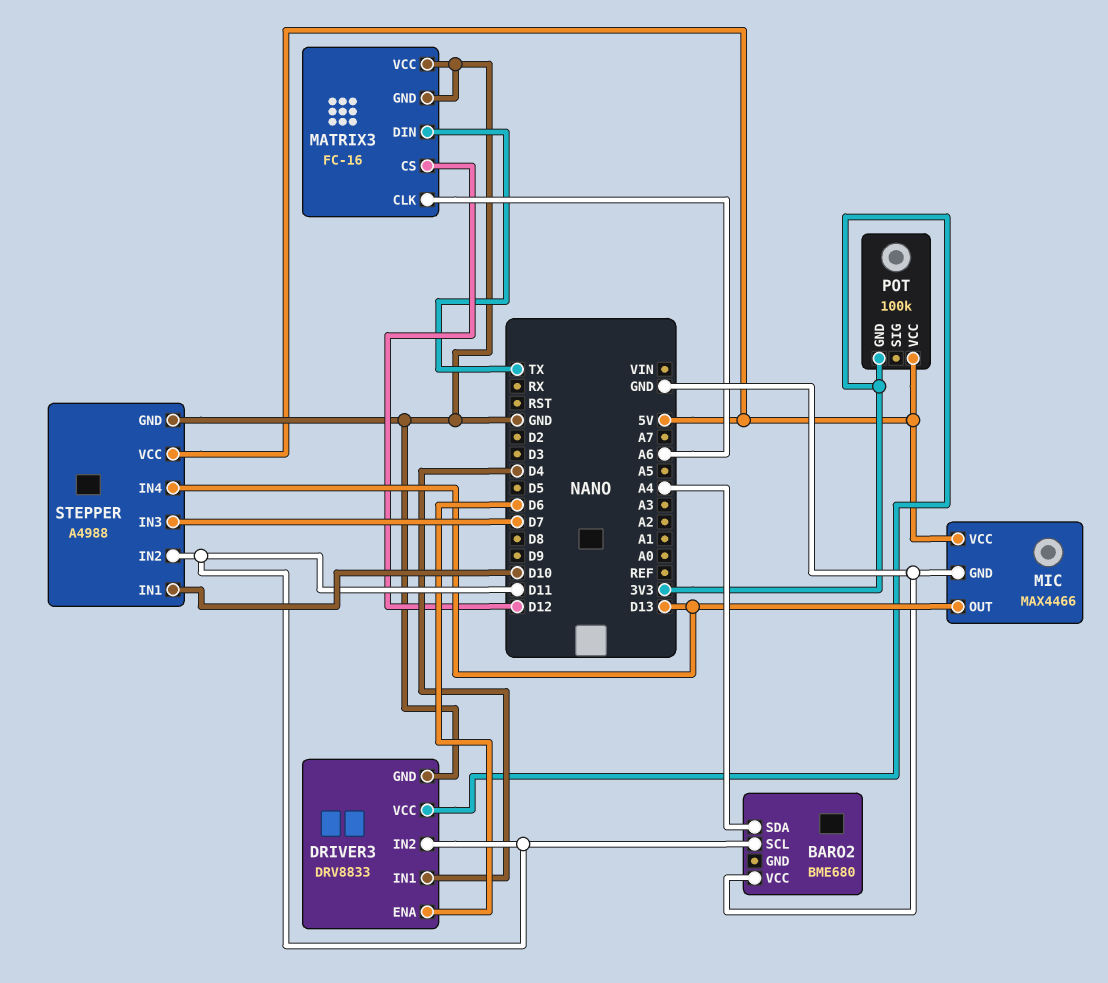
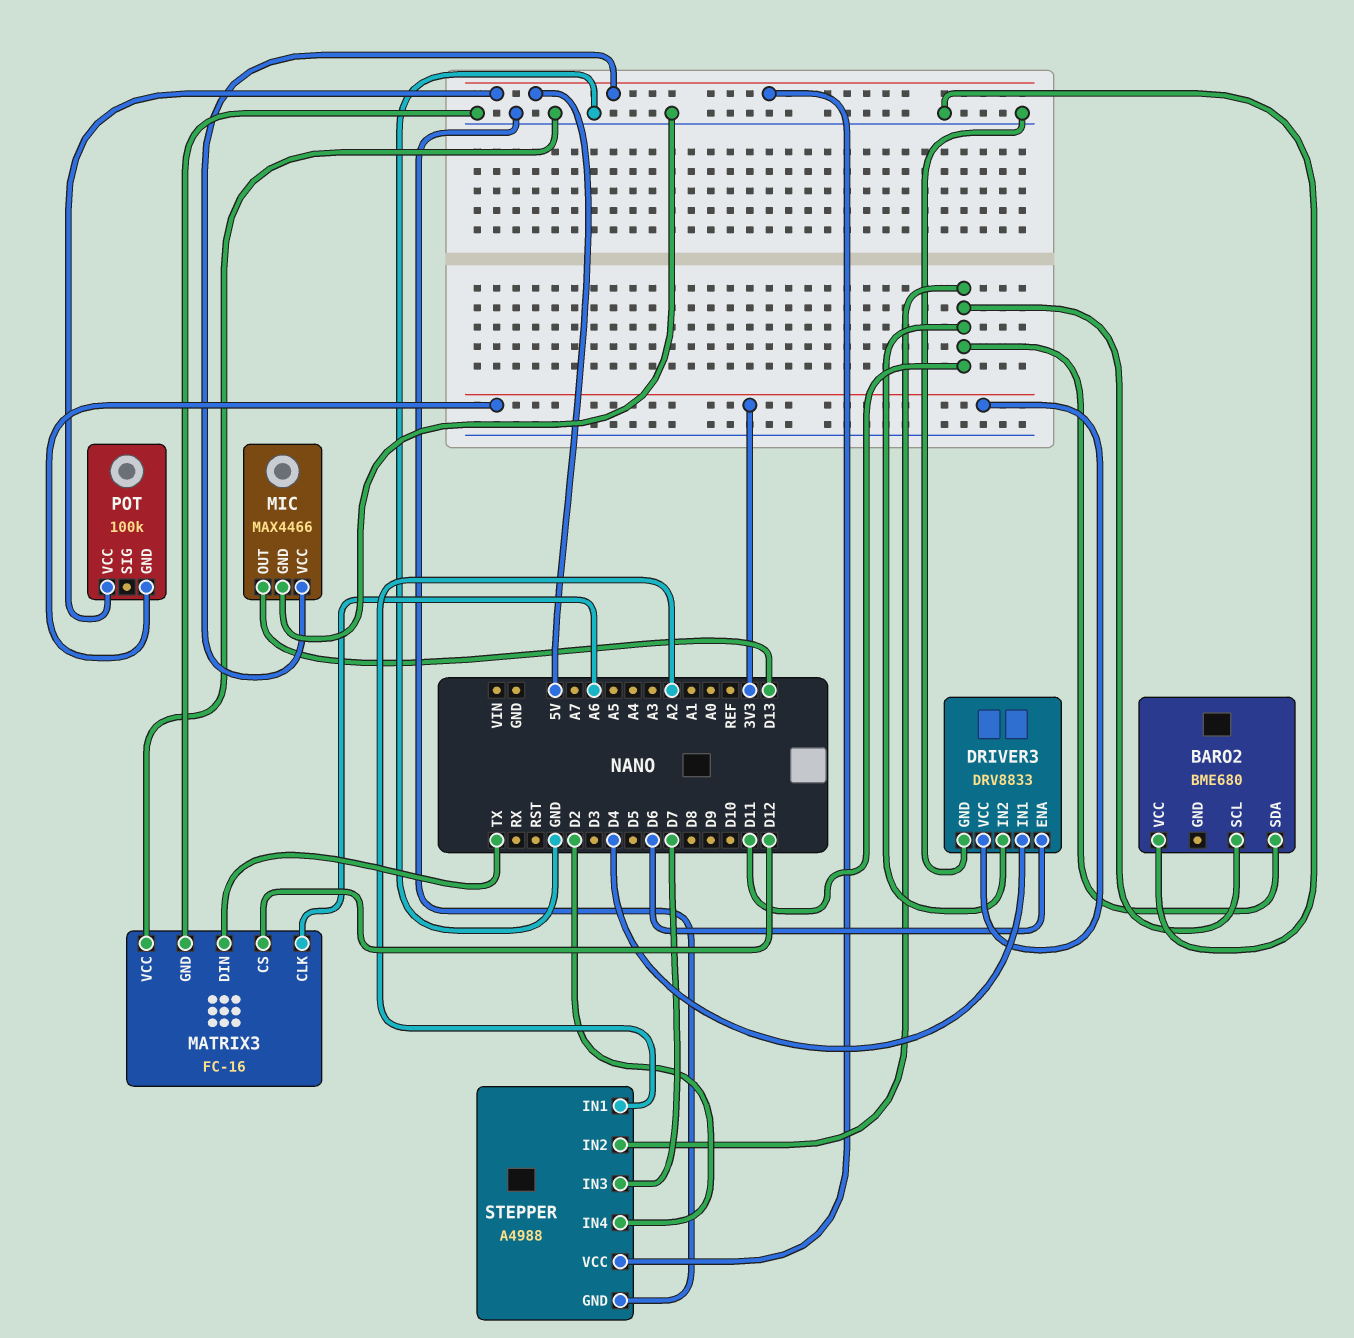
BARO2 pin SDA: A4 -> D11
STEPPER pin IN1: D10 -> A2
STEPPER pin IN4: D13 -> D2

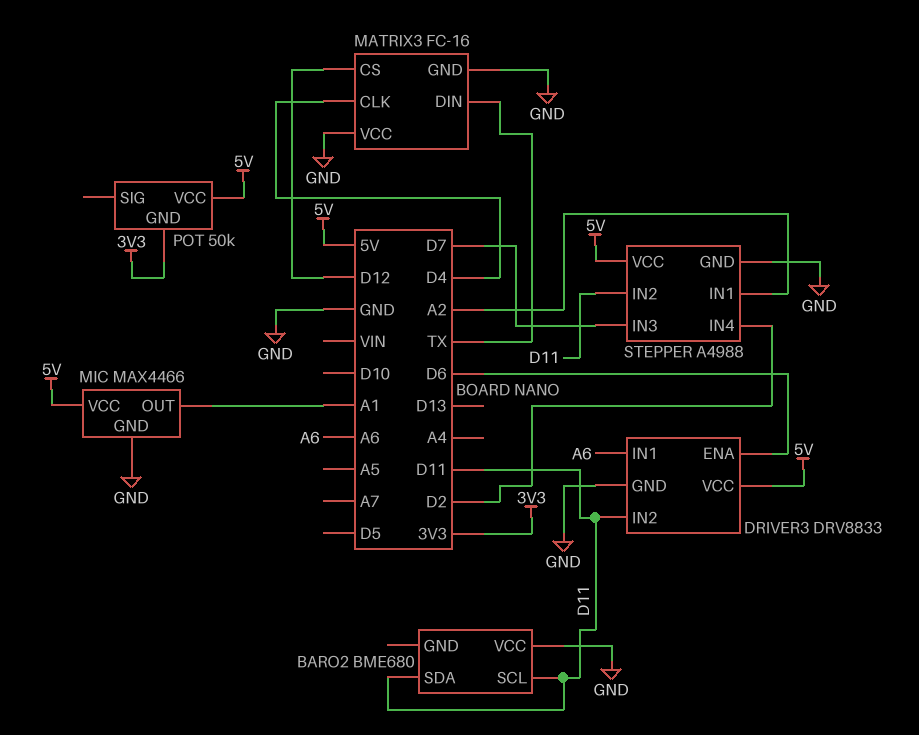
DRIVER3 pin IN1: D4 -> A6
DRIVER3 pin VCC: 3V3 -> 5V
MATRIX3 pin CLK: A6 -> D4
MIC pin OUT: D13 -> A1
POT: 100k -> 50k

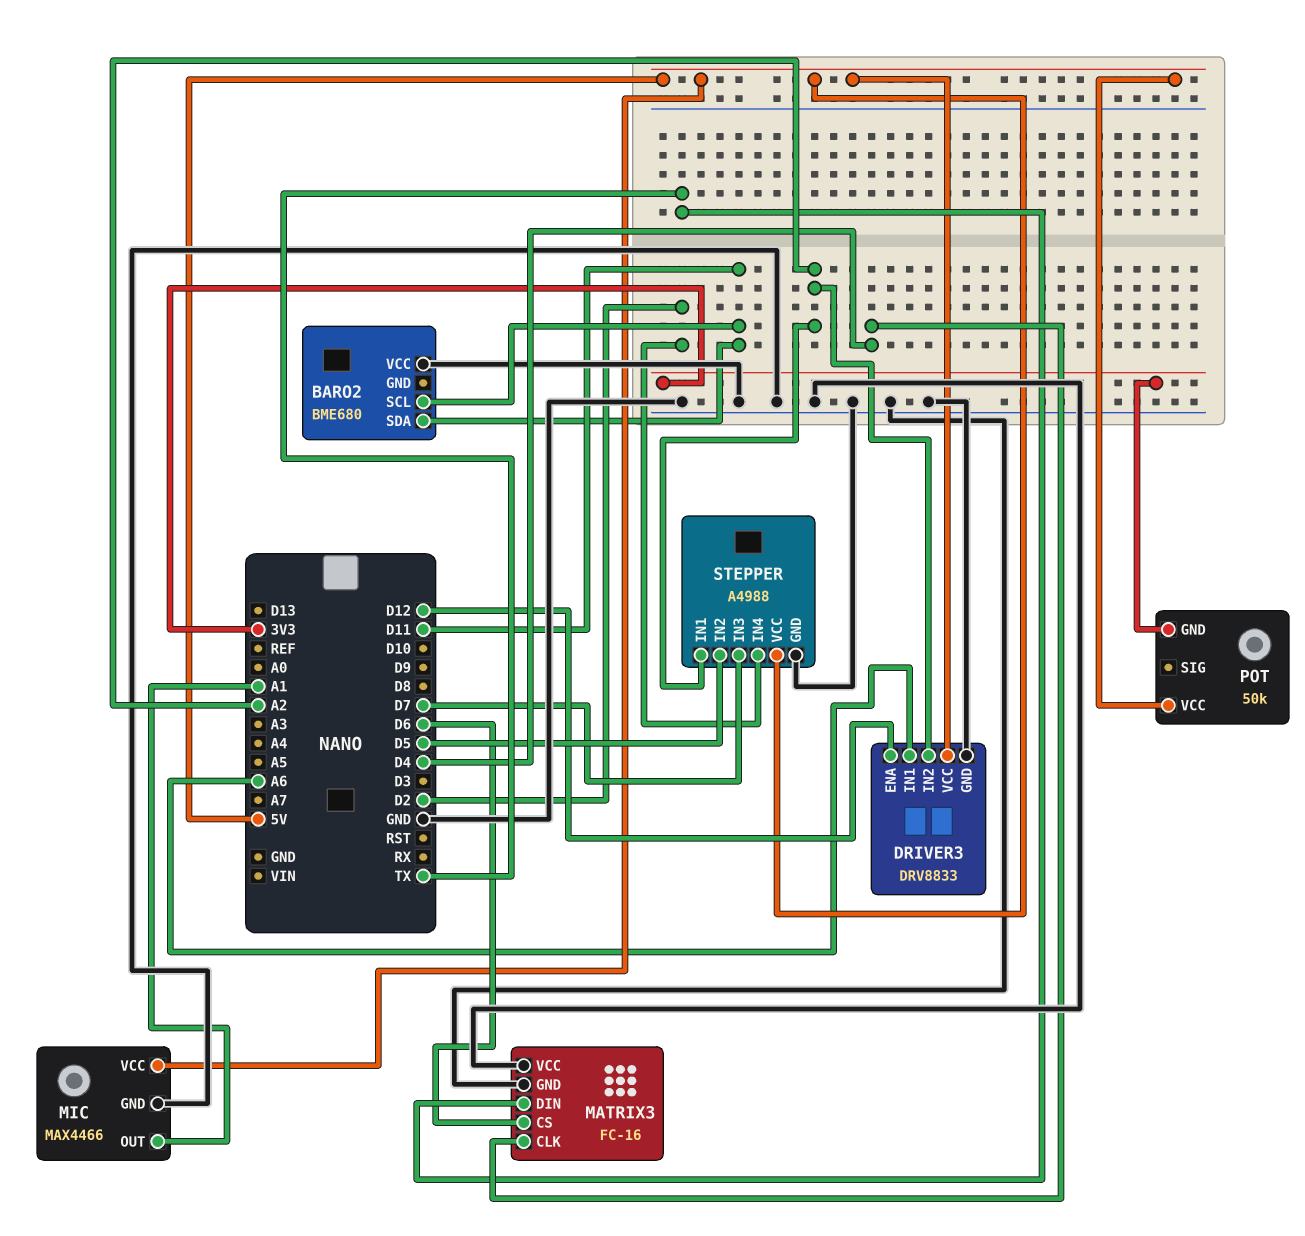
DRIVER3 pin ENA: D6 -> D12
DRIVER3 pin IN2: D11 -> A2
MATRIX3 pin CS: D12 -> D6
STEPPER pin IN2: D11 -> D5

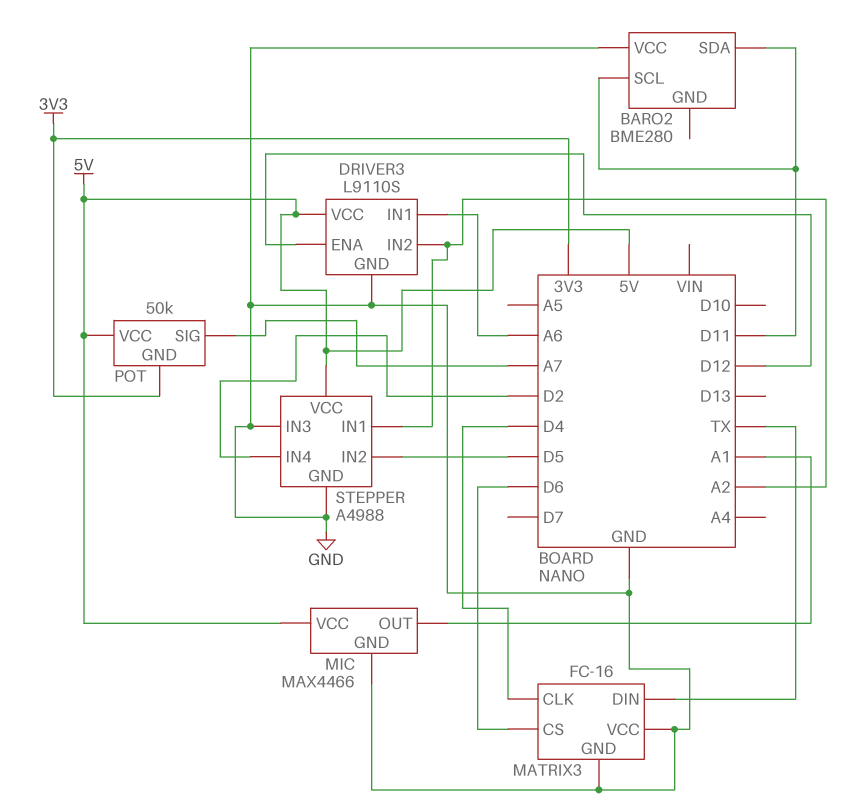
BARO2: BME680 -> BME280
DRIVER3: DRV8833 -> L9110S
POT pin SIG: none -> A7
STEPPER pin IN3: D7 -> GND

